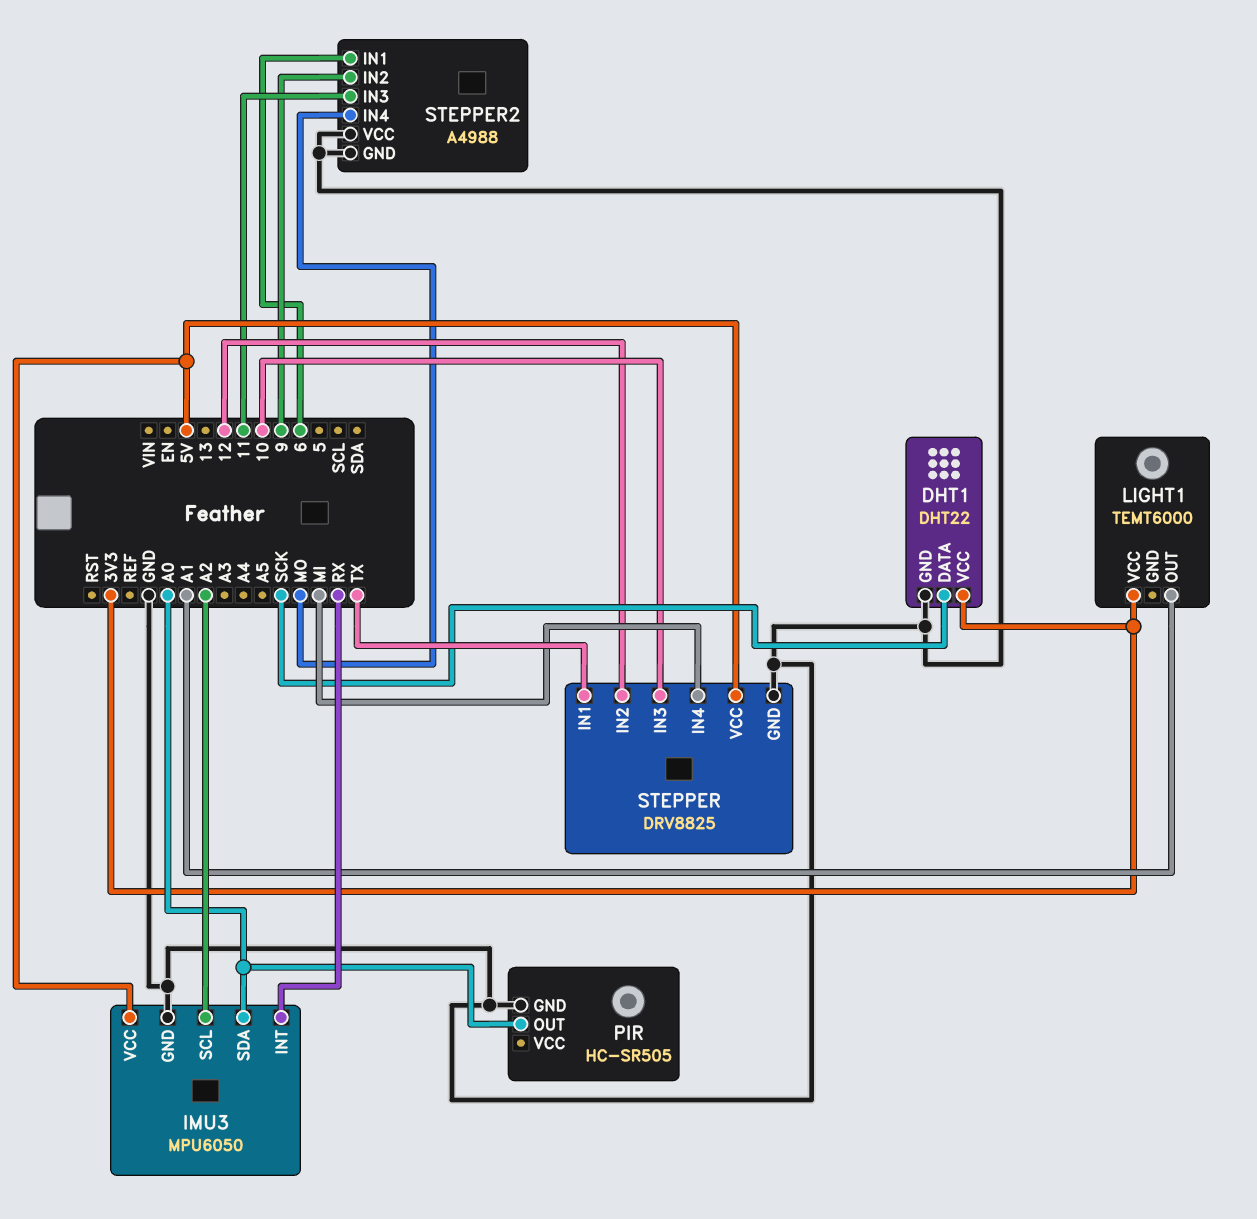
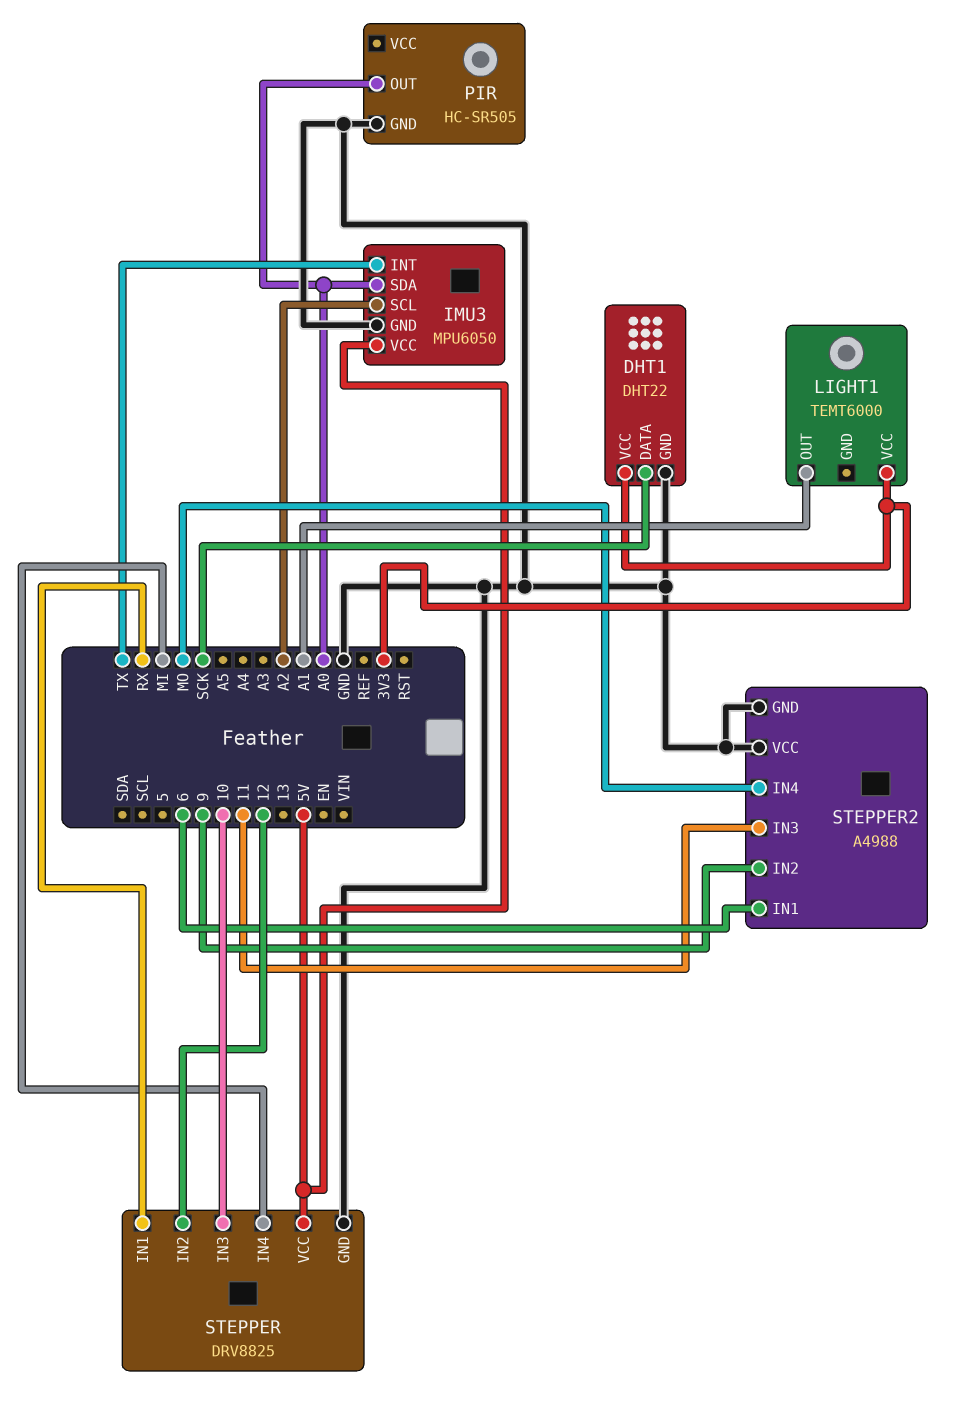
IMU3 pin INT: RX -> TX
STEPPER pin IN1: TX -> RX

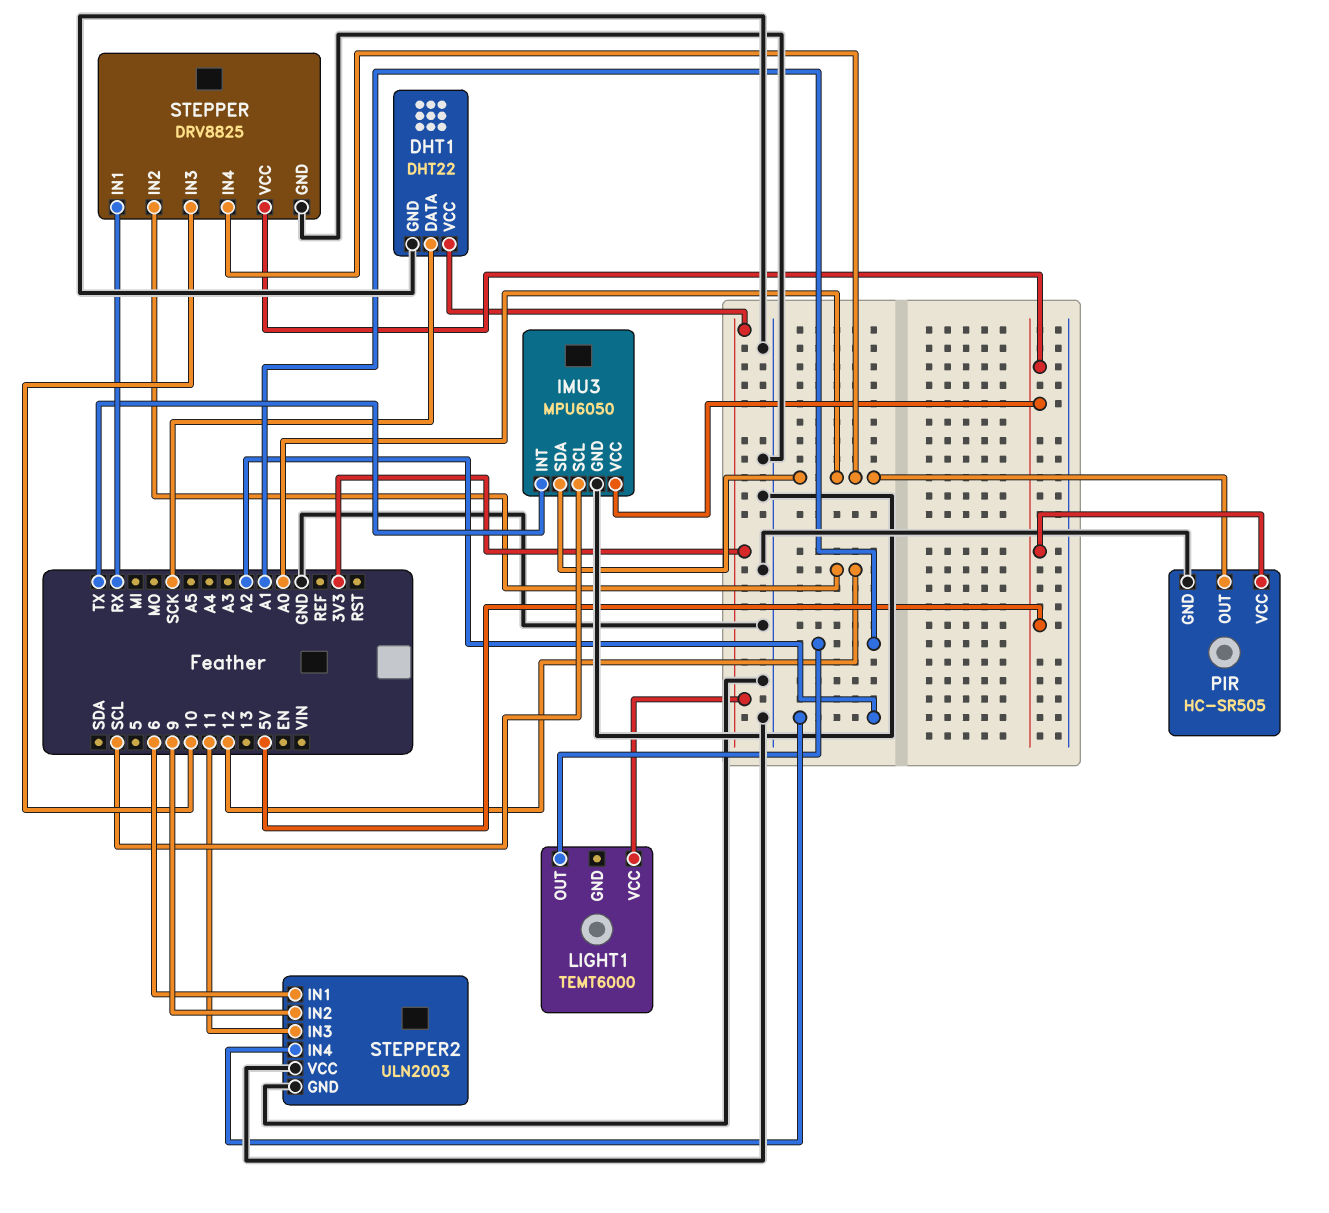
IMU3 pin SCL: A2 -> SCL
PIR pin VCC: none -> 5V
STEPPER pin IN4: MI -> A0
STEPPER2: A4988 -> ULN2003
STEPPER2 pin IN4: MO -> A2

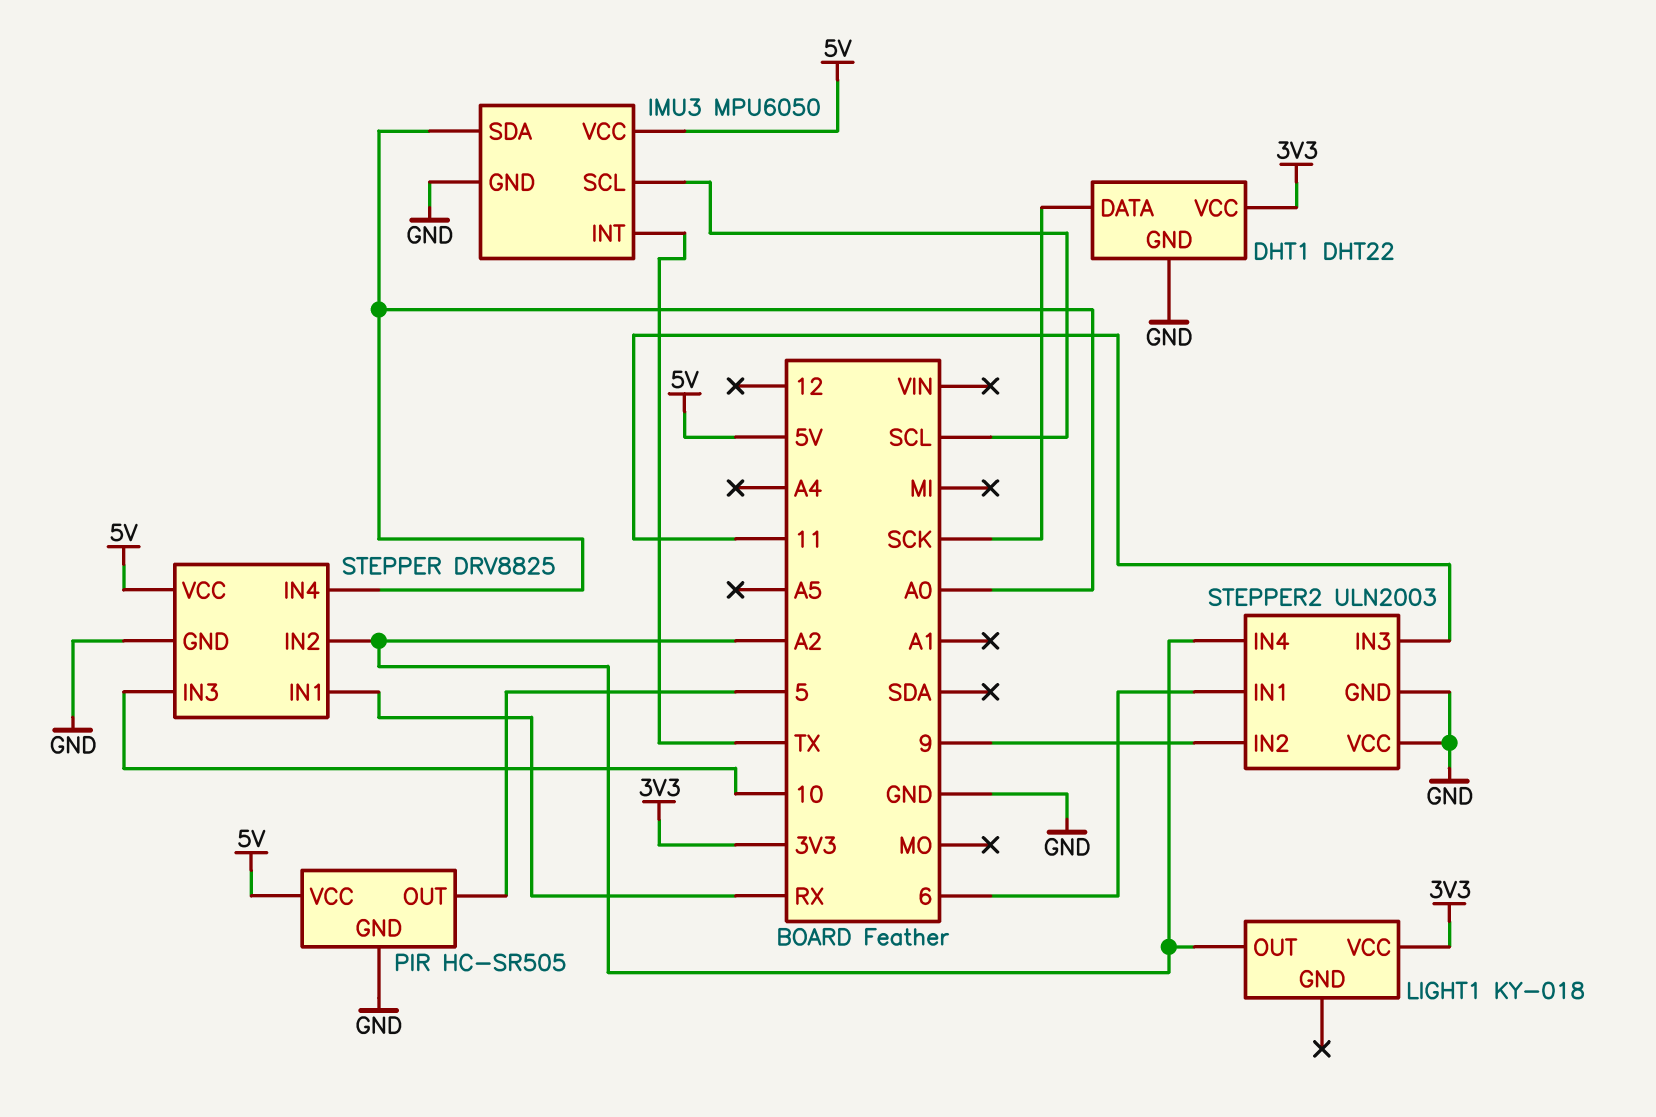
LIGHT1: TEMT6000 -> KY-018
LIGHT1 pin OUT: A1 -> A2
PIR pin OUT: A0 -> 5
STEPPER pin IN2: 12 -> A2

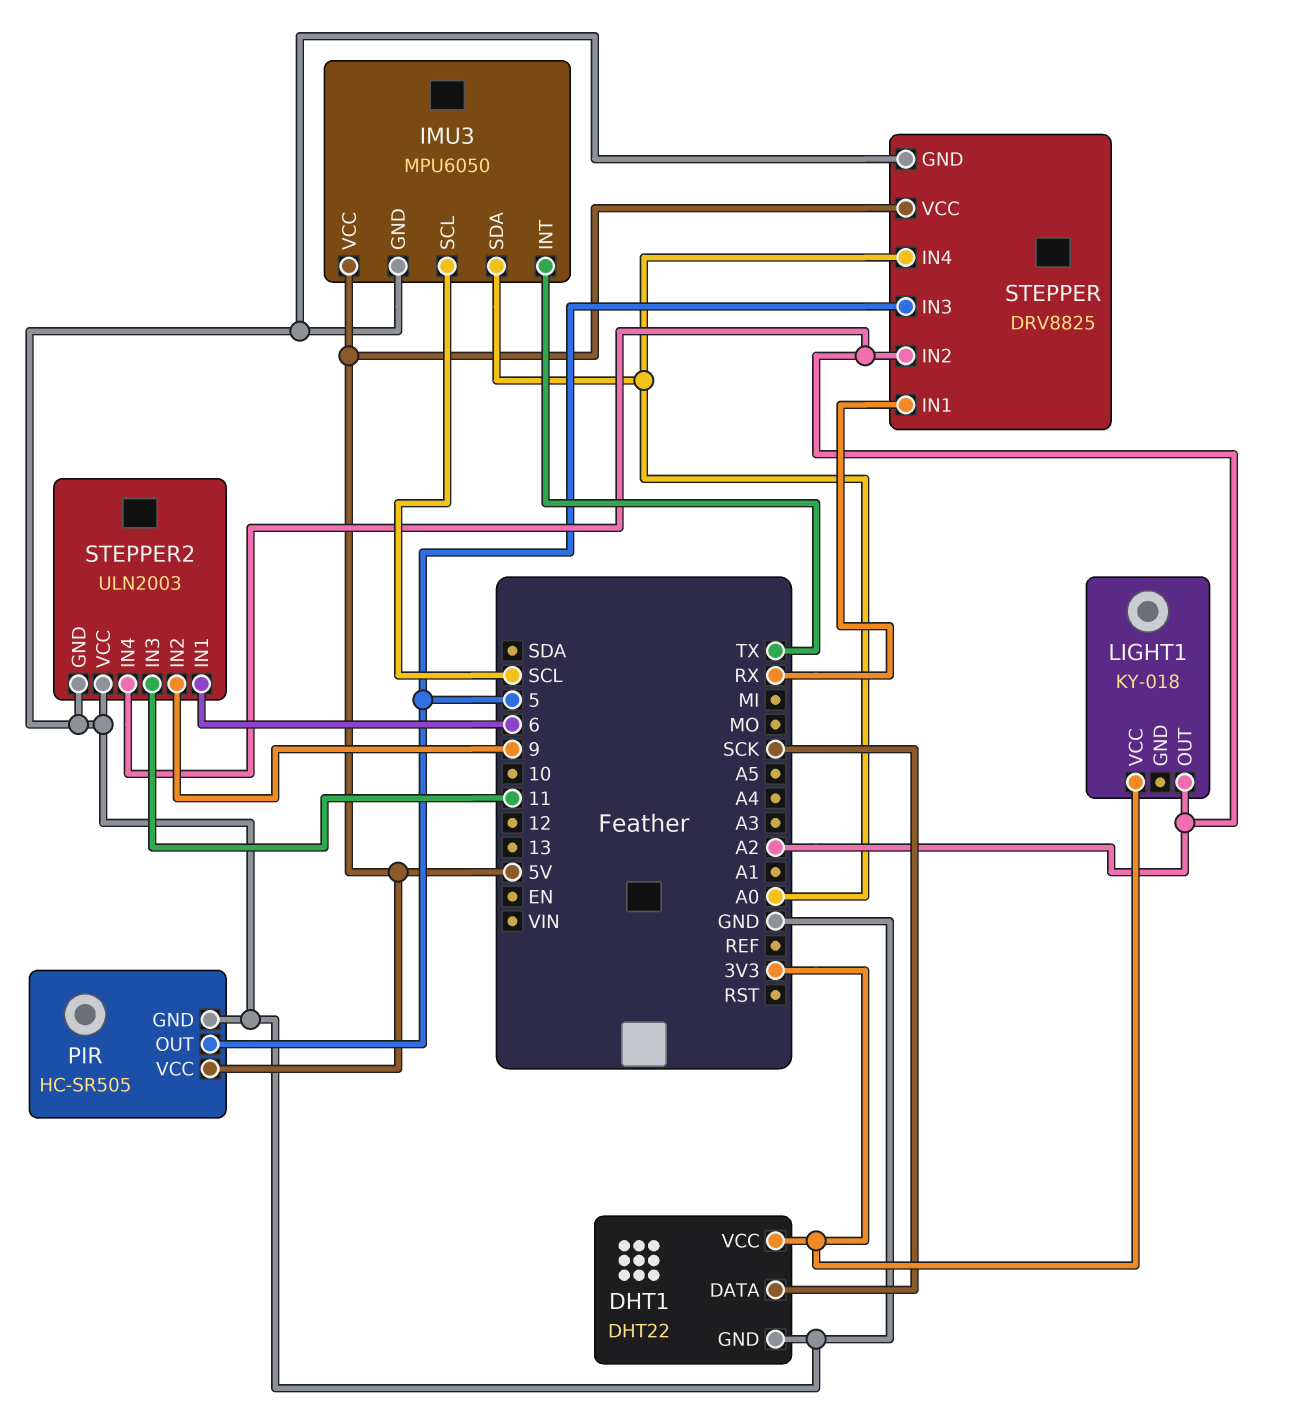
STEPPER pin IN3: 10 -> 5

